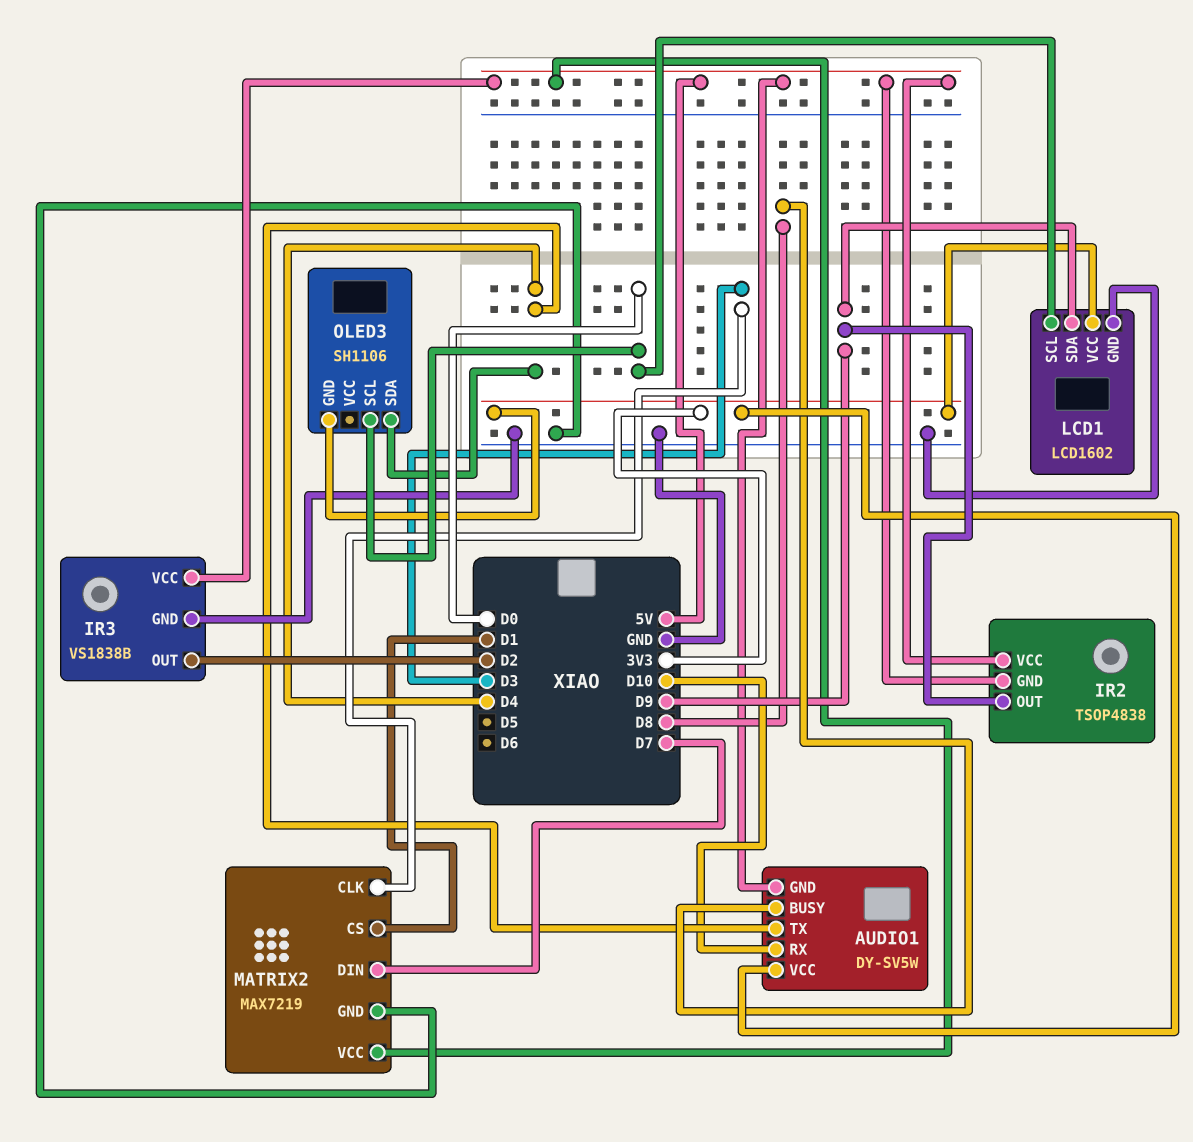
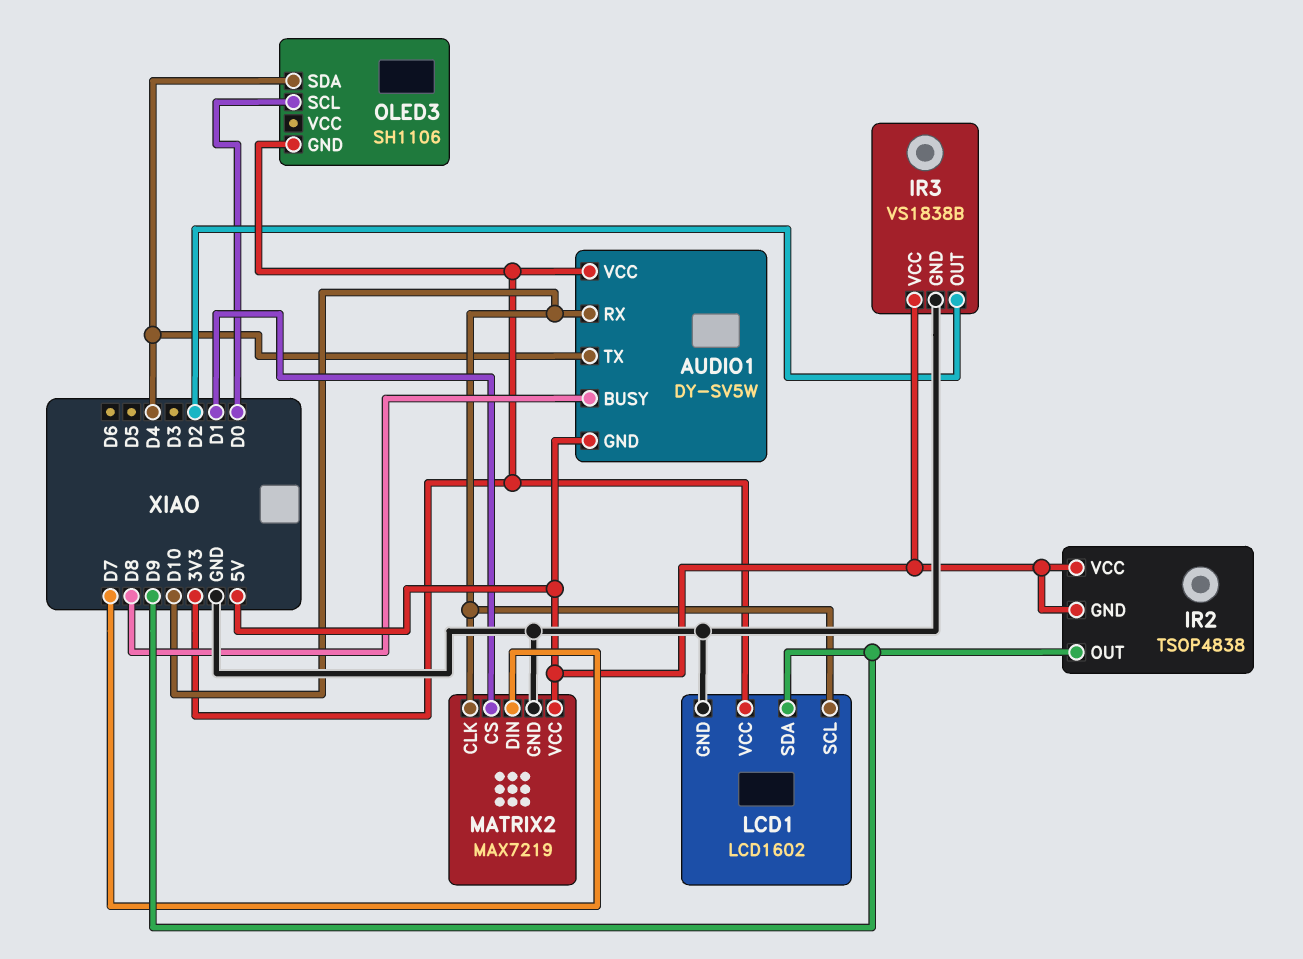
LCD1 pin SCL: D0 -> D10
MATRIX2 pin CLK: D3 -> D10

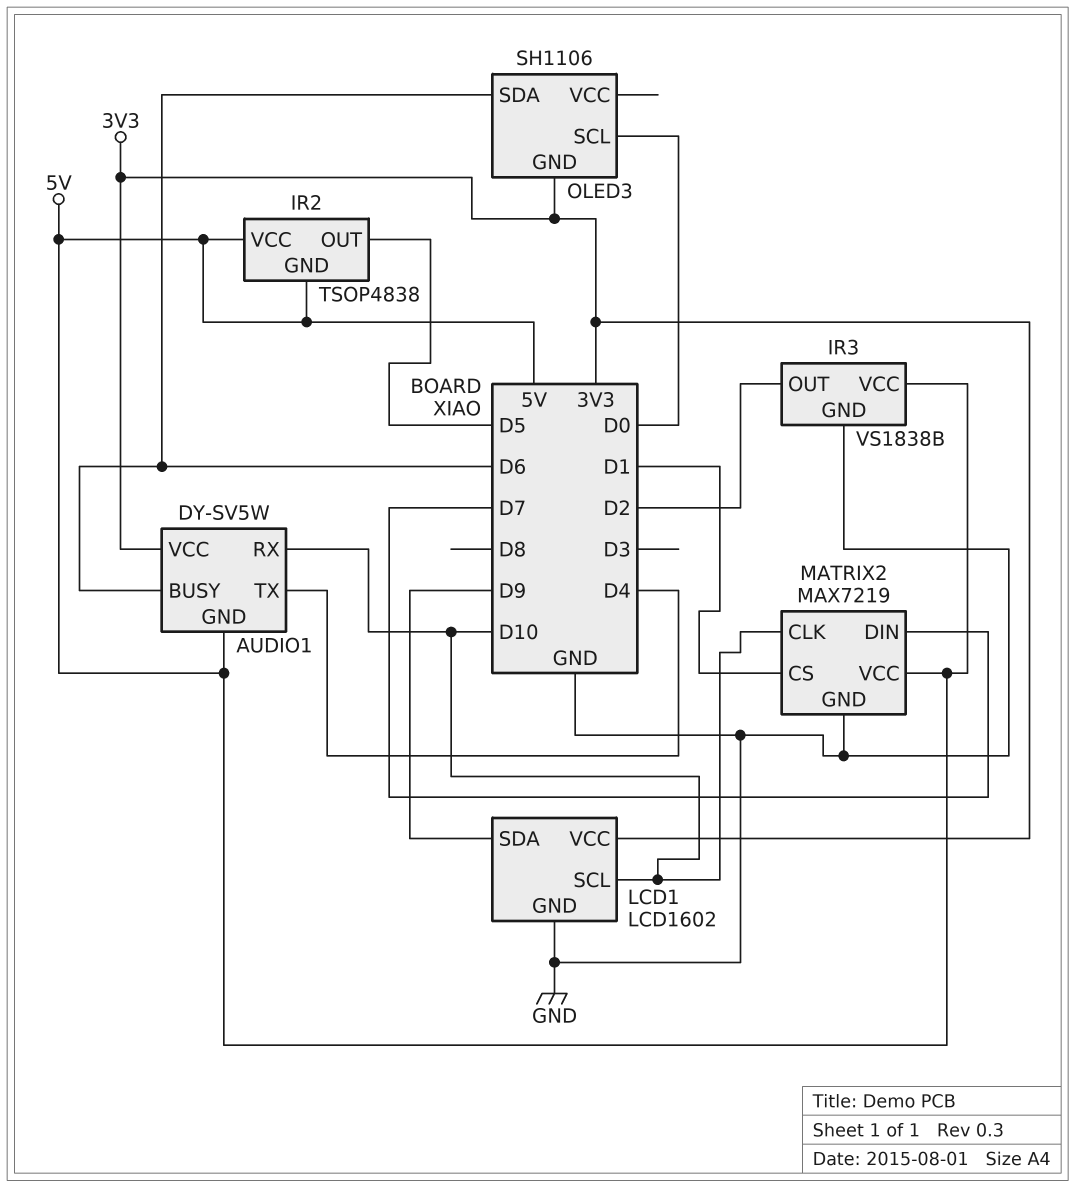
AUDIO1 pin BUSY: D8 -> D6
IR2 pin OUT: D9 -> D5
OLED3 pin SDA: D4 -> D6

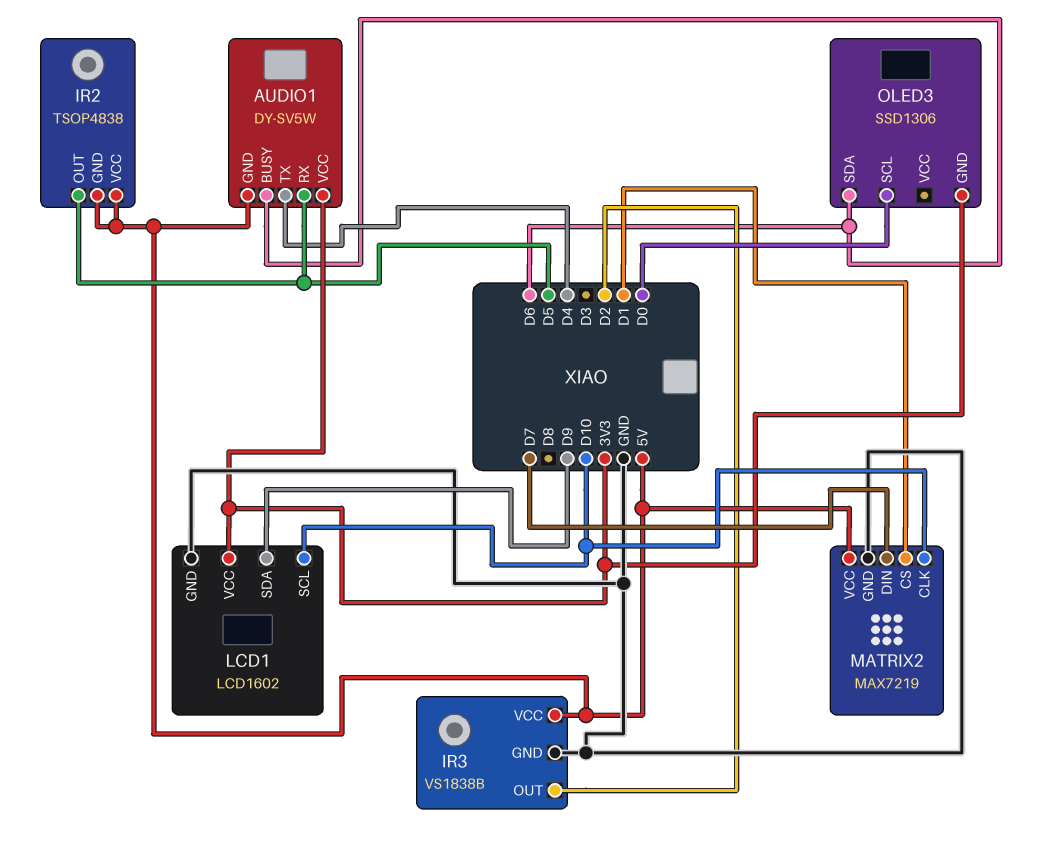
AUDIO1 pin RX: D10 -> D5
OLED3: SH1106 -> SSD1306

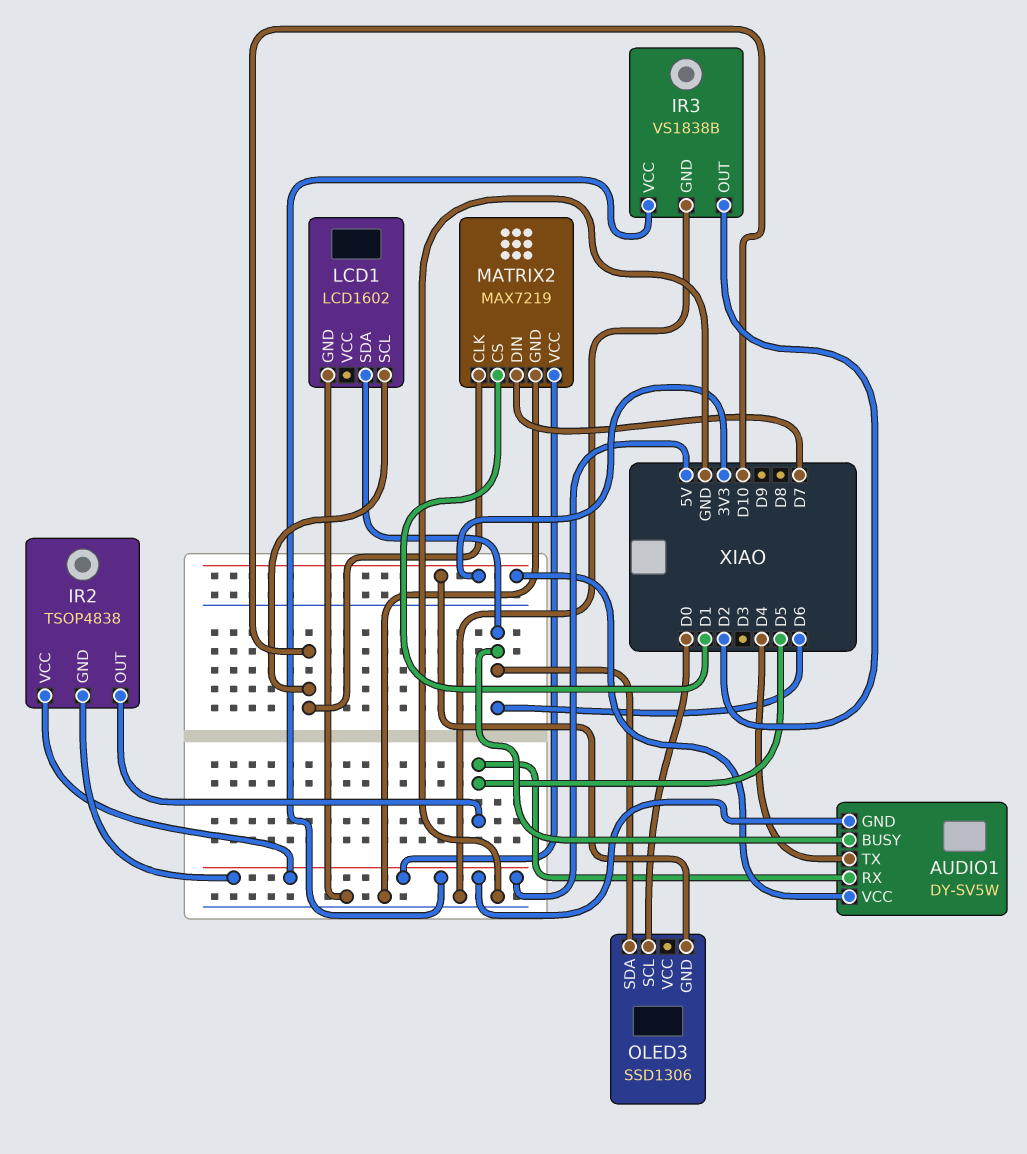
LCD1 pin SDA: D9 -> D6
LCD1 pin VCC: 3V3 -> none

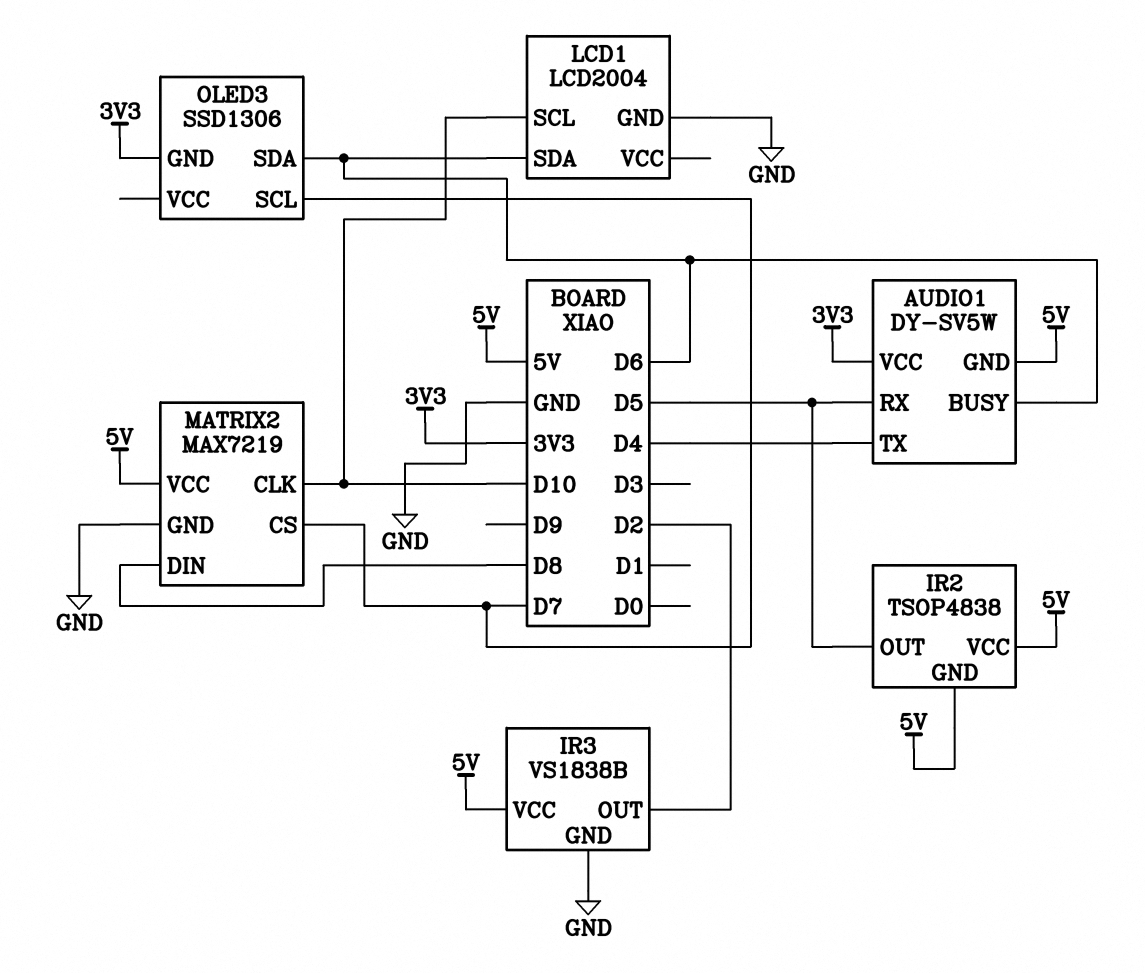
LCD1: LCD1602 -> LCD2004
MATRIX2 pin CS: D1 -> D7
MATRIX2 pin DIN: D7 -> D8
OLED3 pin SCL: D0 -> D7

